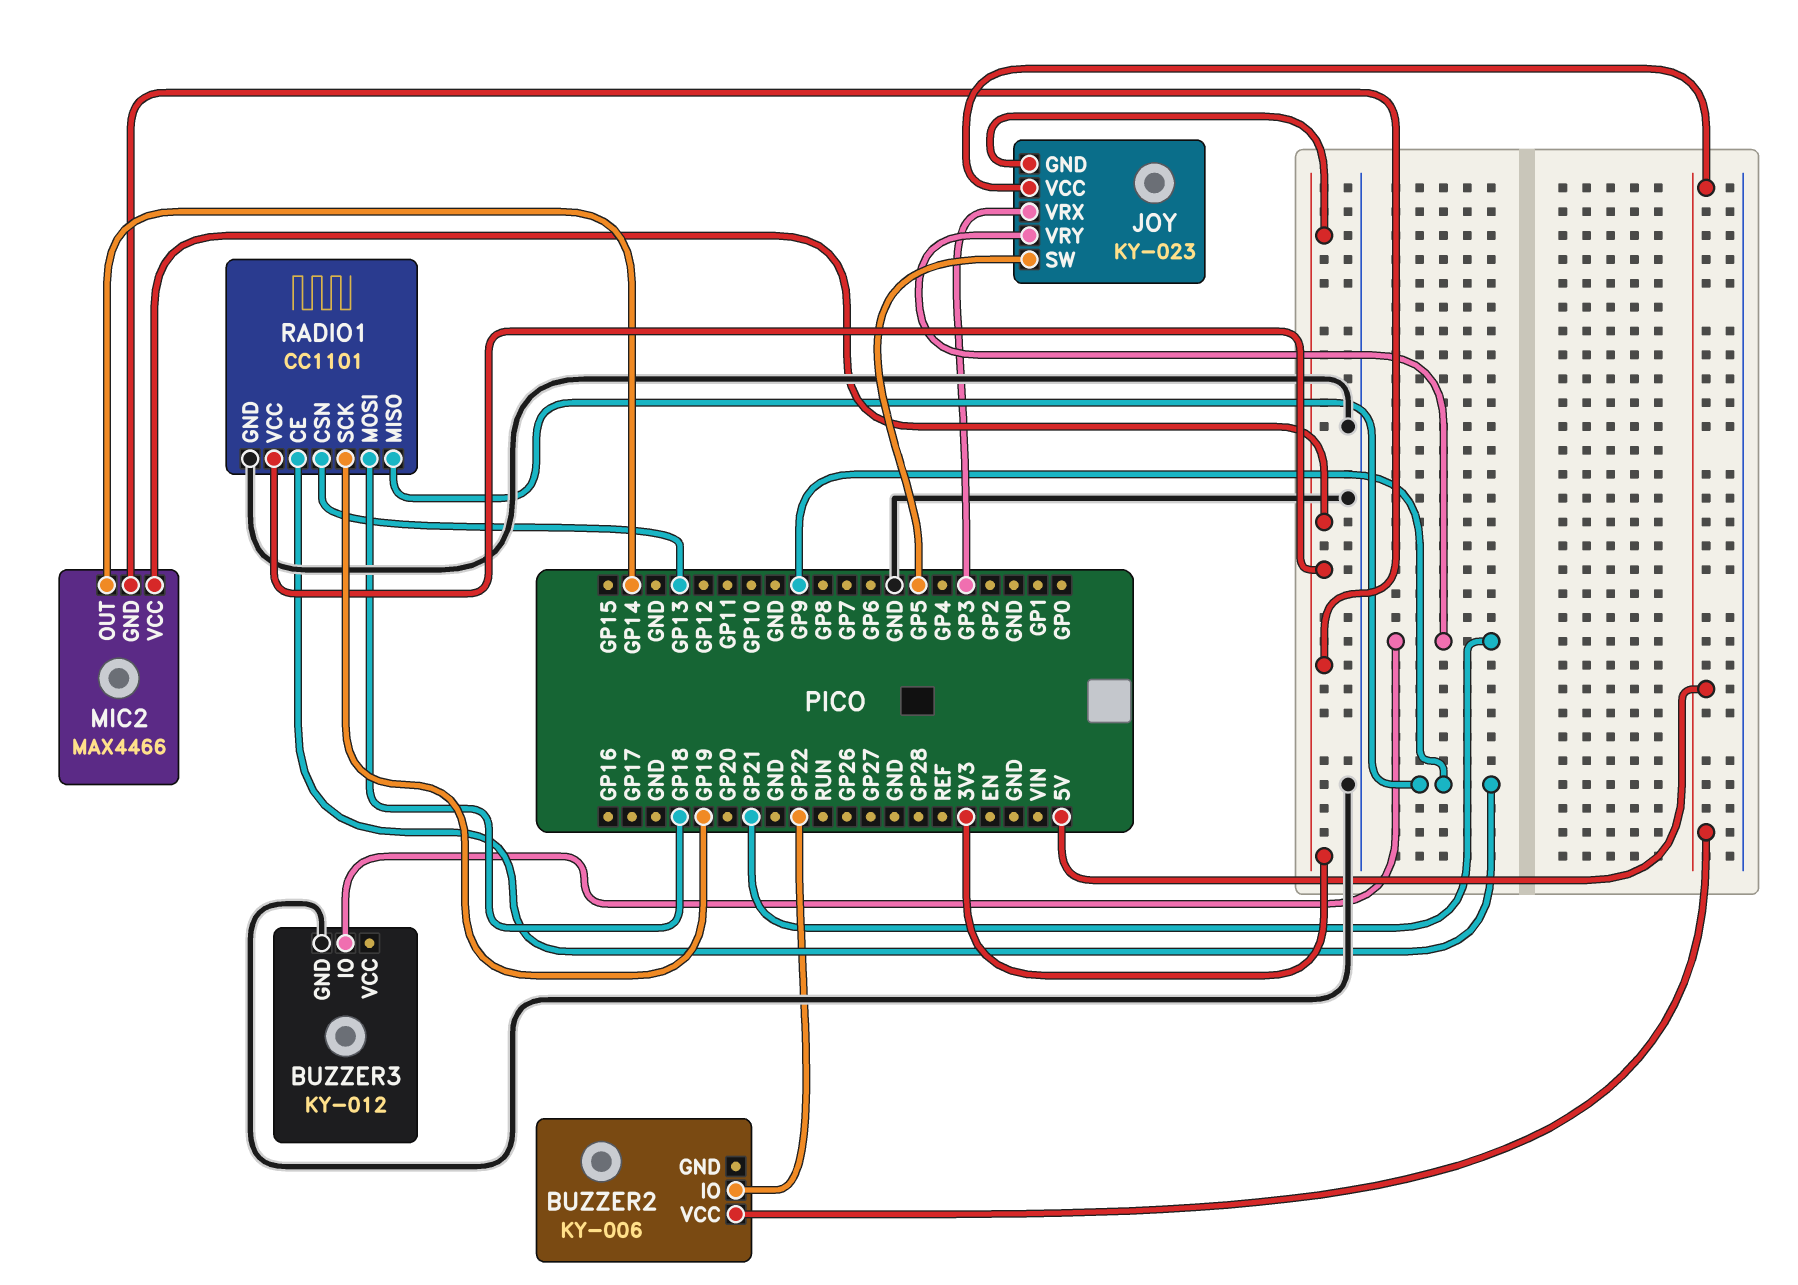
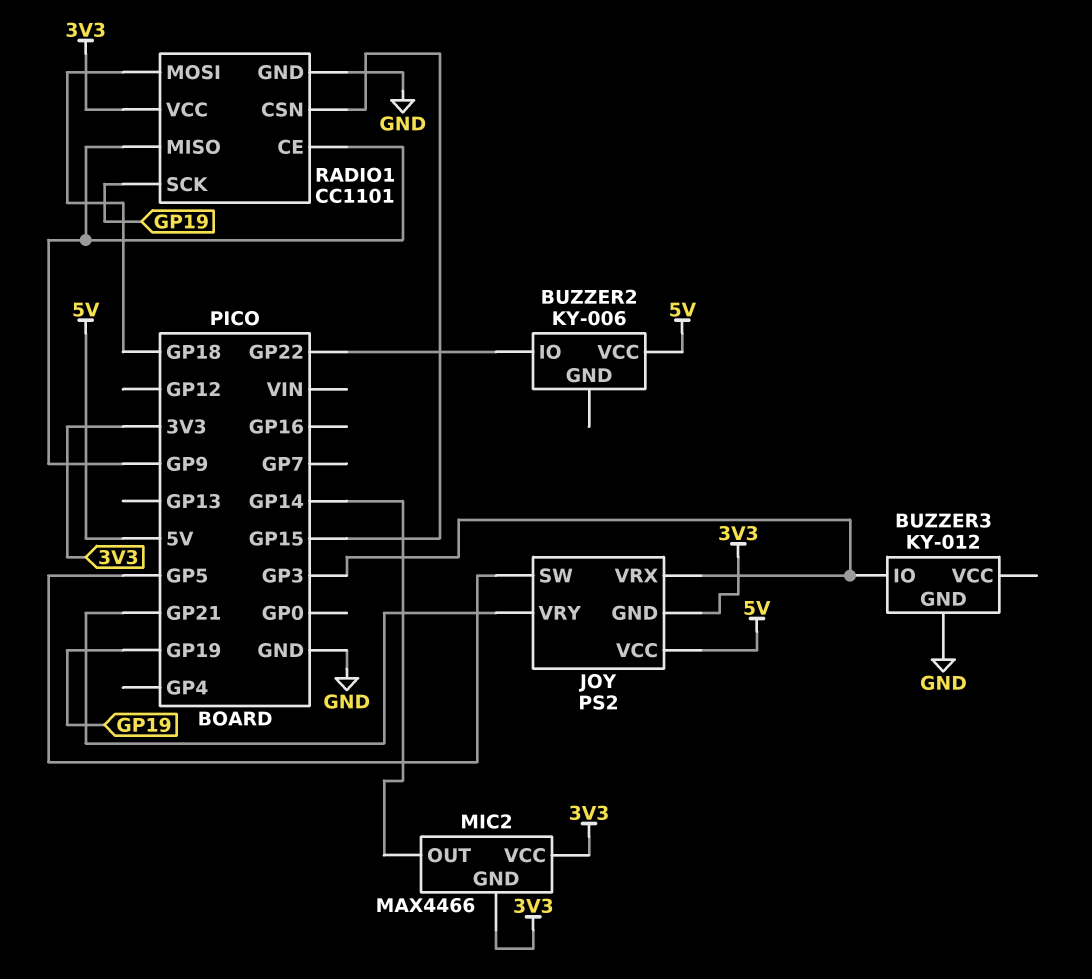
BUZZER3 pin IO: GP21 -> GP3
JOY: KY-023 -> PS2
RADIO1 pin CSN: GP13 -> GP15

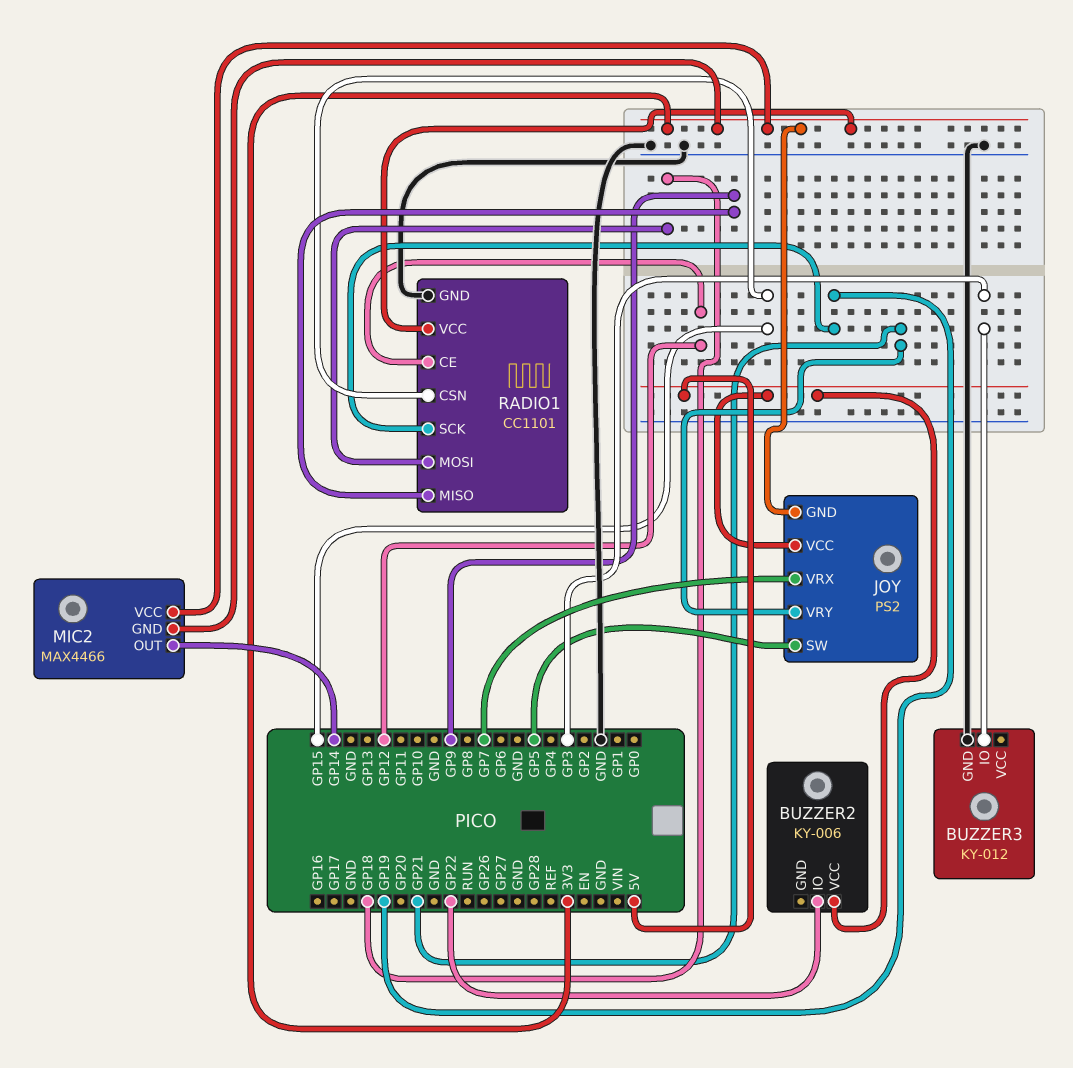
JOY pin VRX: GP3 -> GP7
RADIO1 pin CE: GP9 -> GP12

